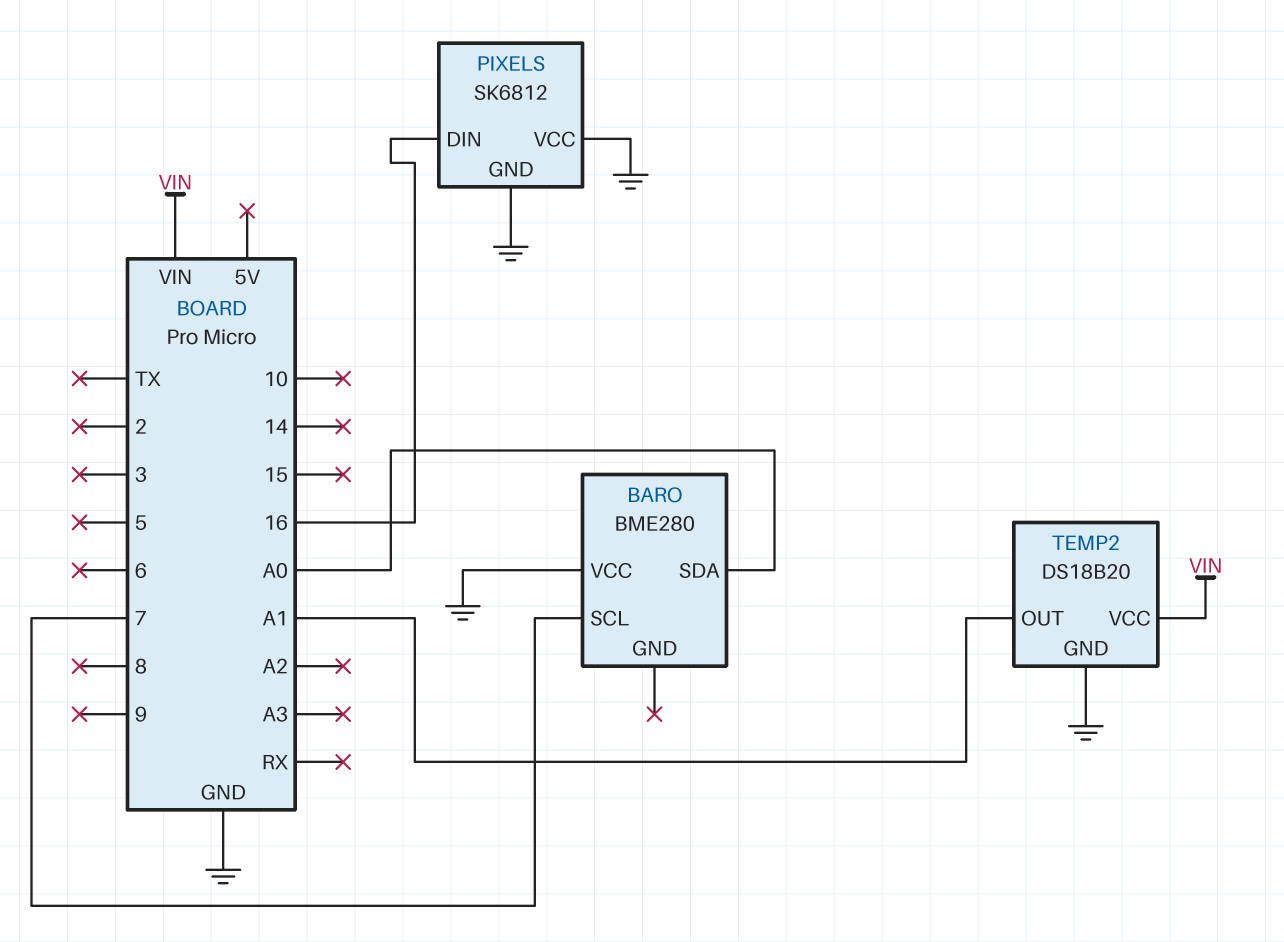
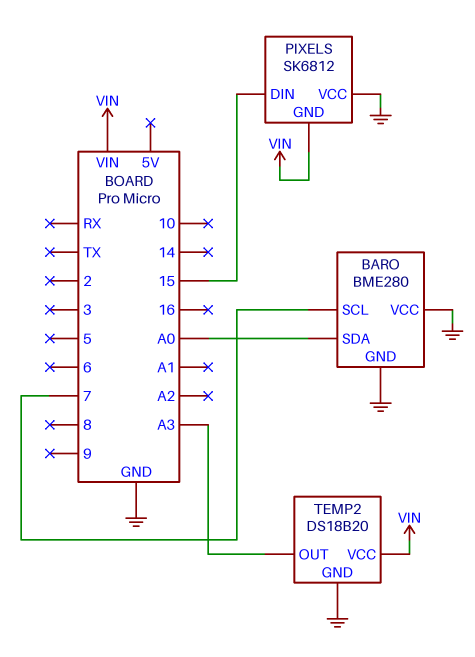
BARO pin GND: none -> GND
PIXELS pin DIN: 16 -> 15
PIXELS pin GND: GND -> VIN
TEMP2 pin OUT: A1 -> A3

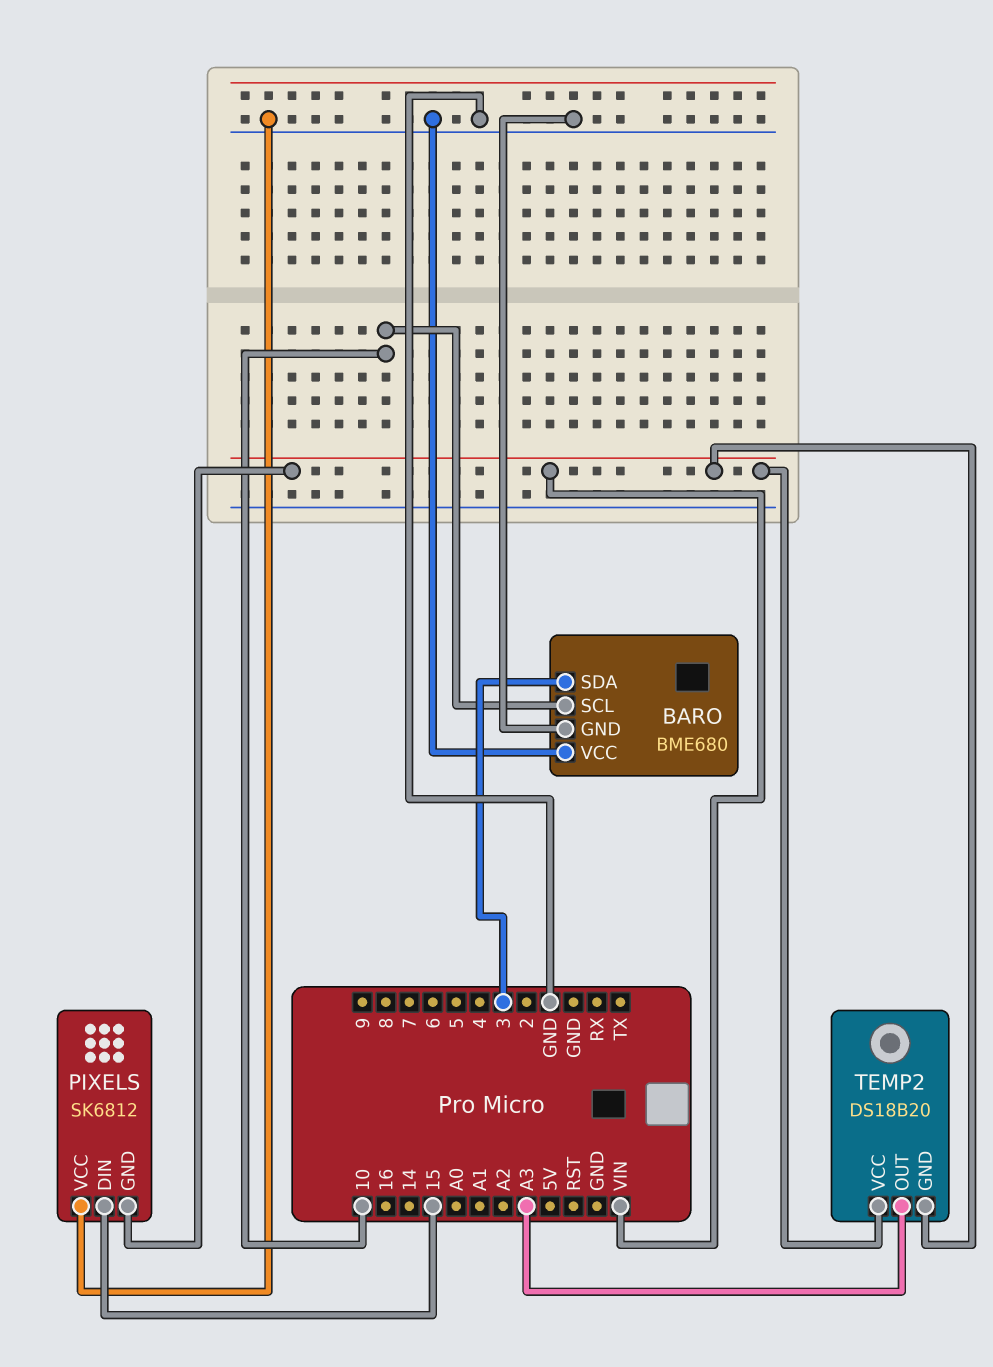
BARO: BME280 -> BME680
BARO pin SCL: 7 -> 10
BARO pin SDA: A0 -> 3
TEMP2 pin GND: GND -> VIN

